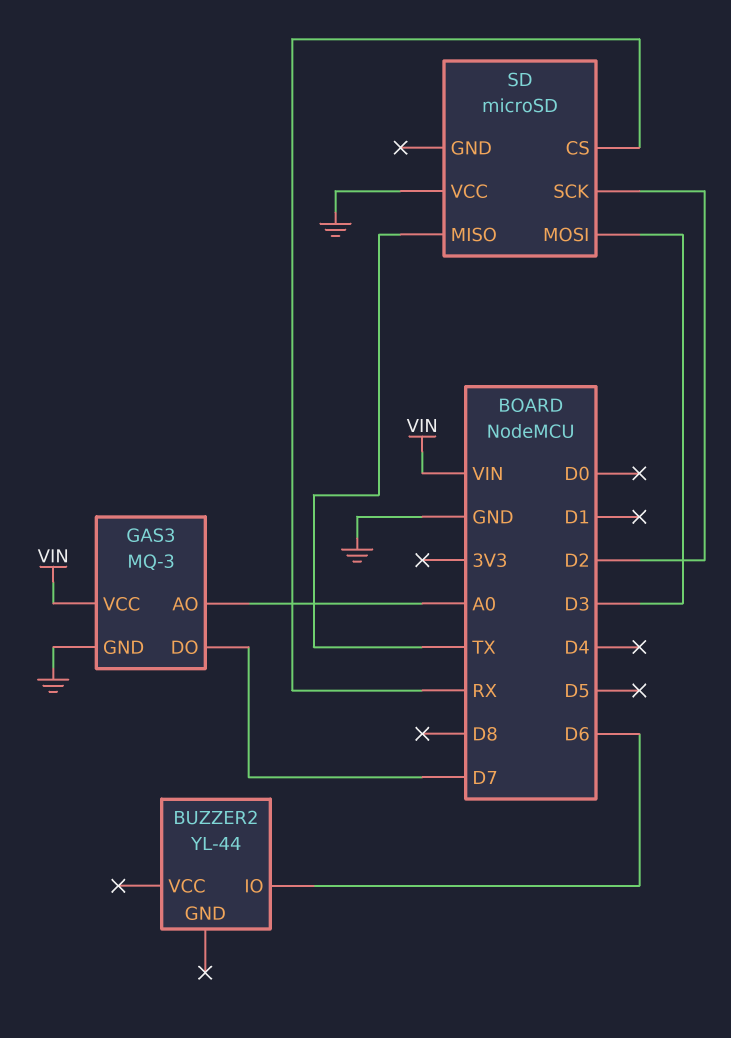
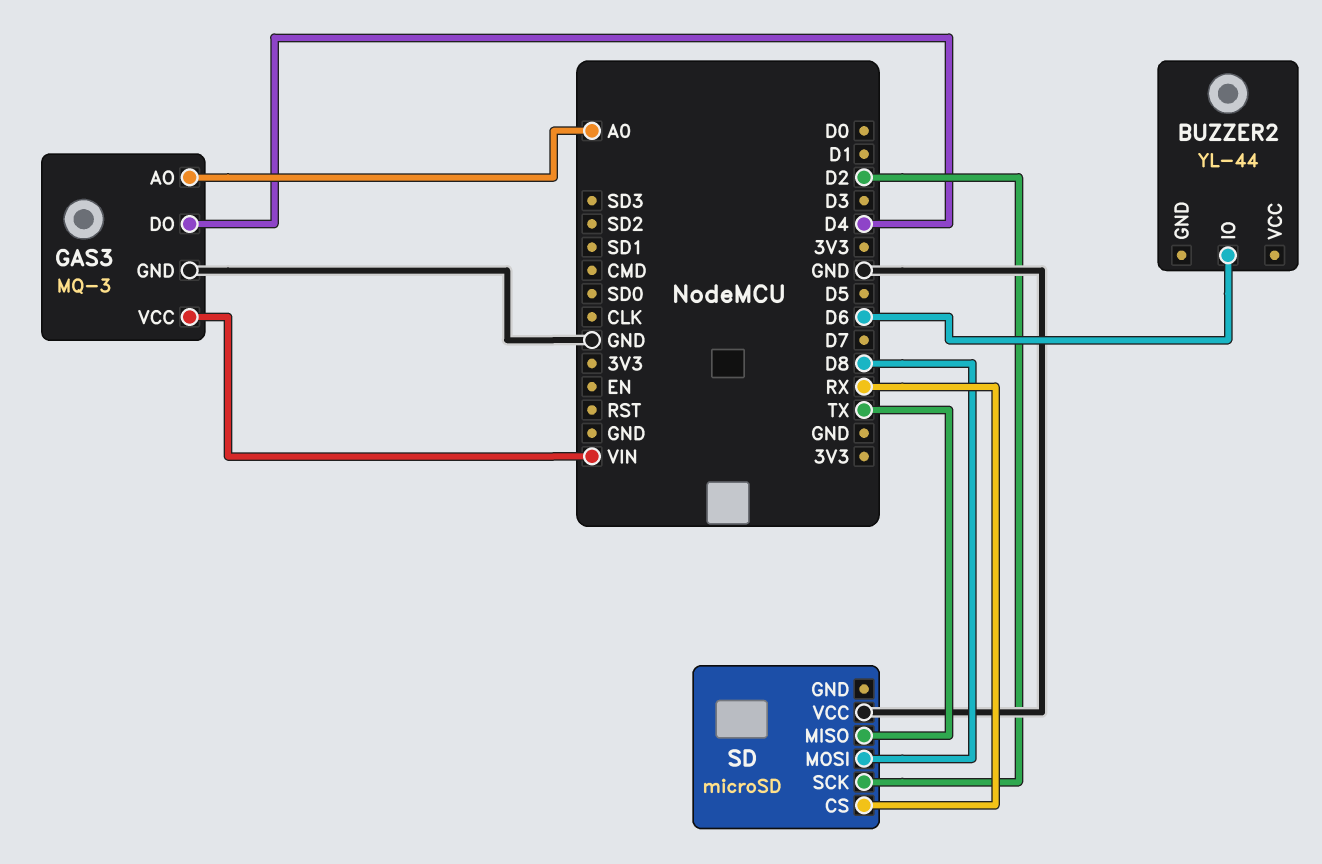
GAS3 pin DO: D7 -> D4
SD pin MOSI: D3 -> D8

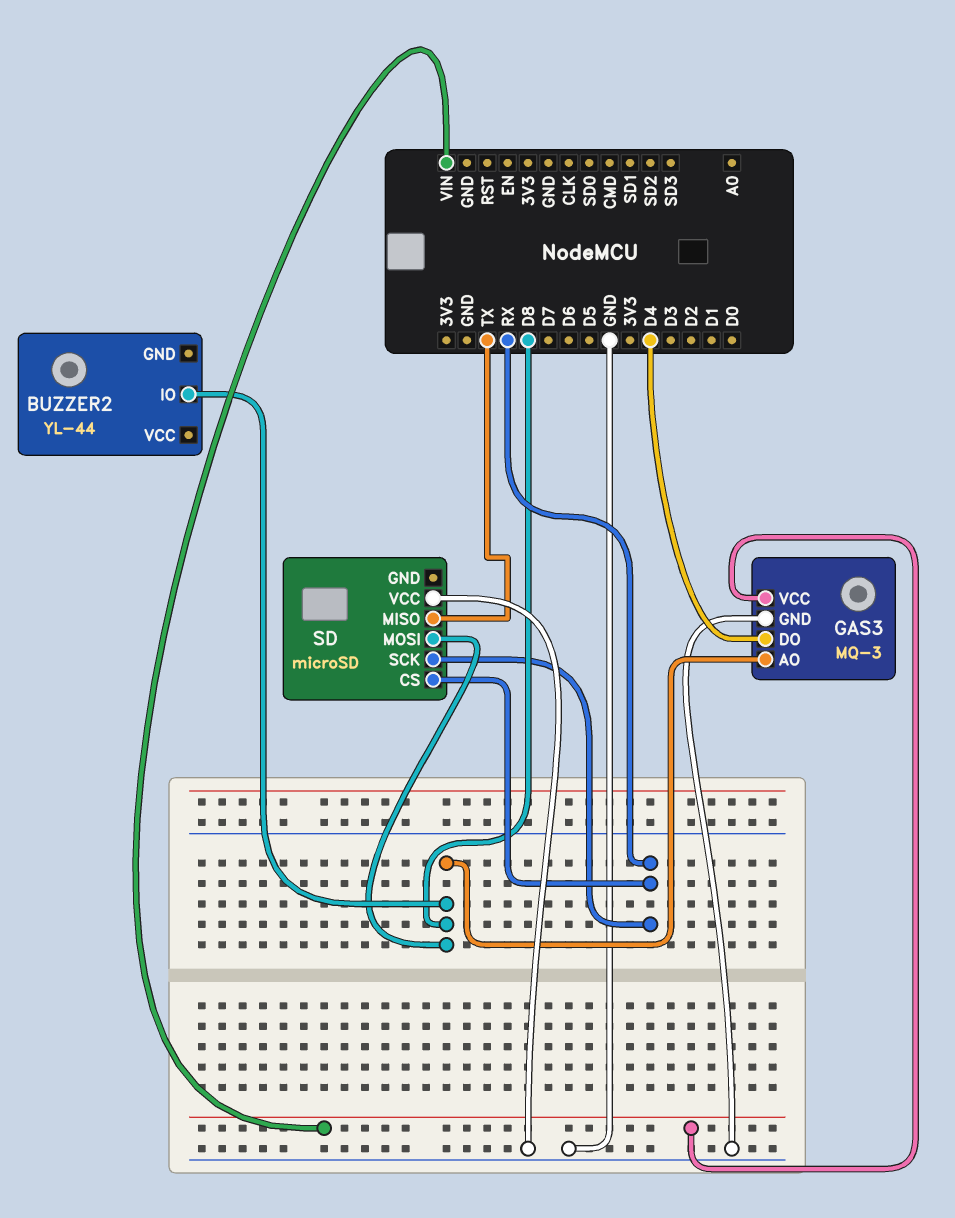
BUZZER2 pin IO: D6 -> D8
GAS3 pin AO: A0 -> D8
SD pin SCK: D2 -> RX

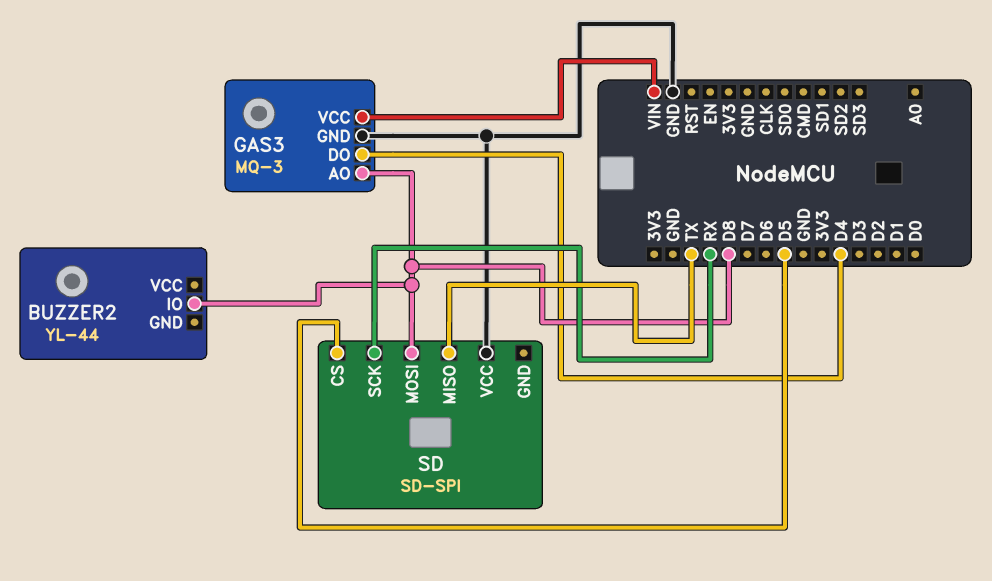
SD: microSD -> SD-SPI
SD pin CS: RX -> D5

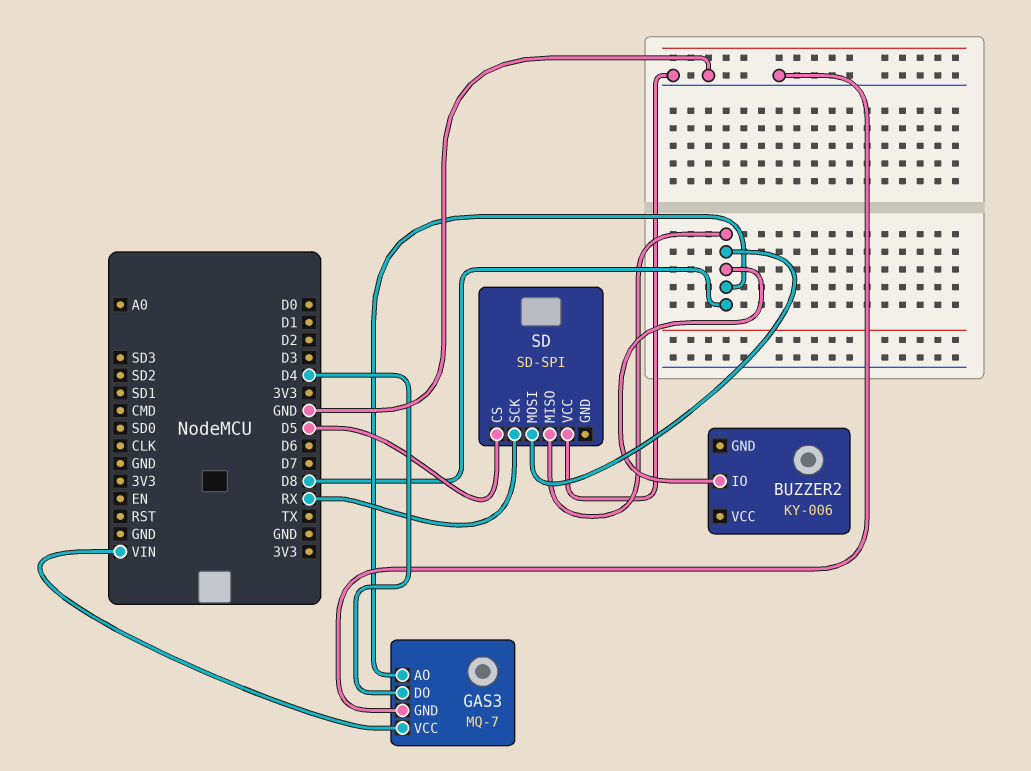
BUZZER2: YL-44 -> KY-006
GAS3: MQ-3 -> MQ-7
SD pin MISO: TX -> D8

